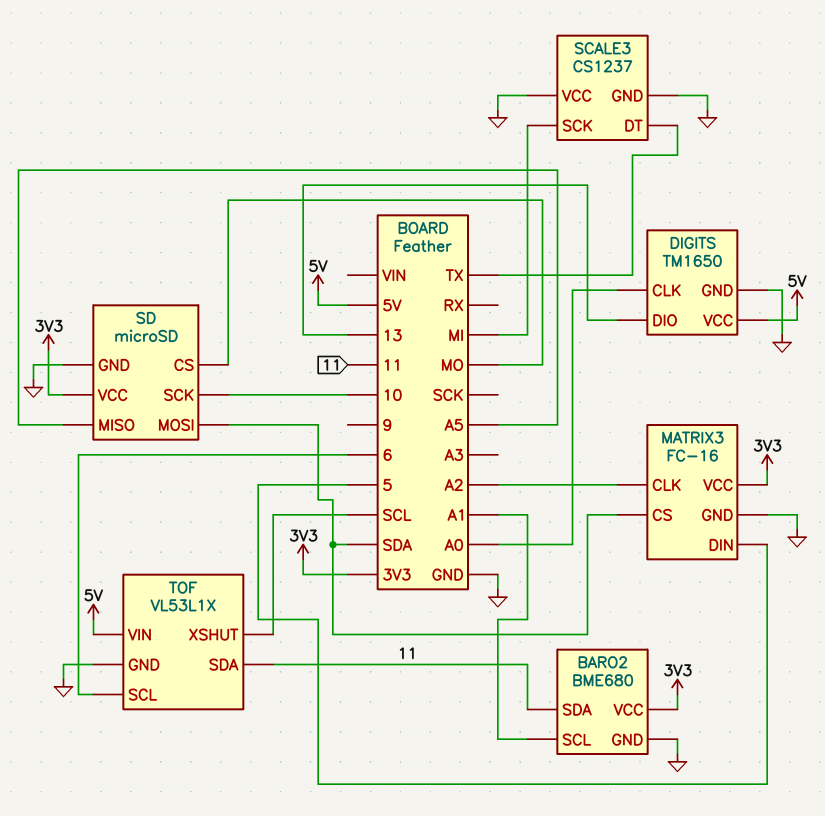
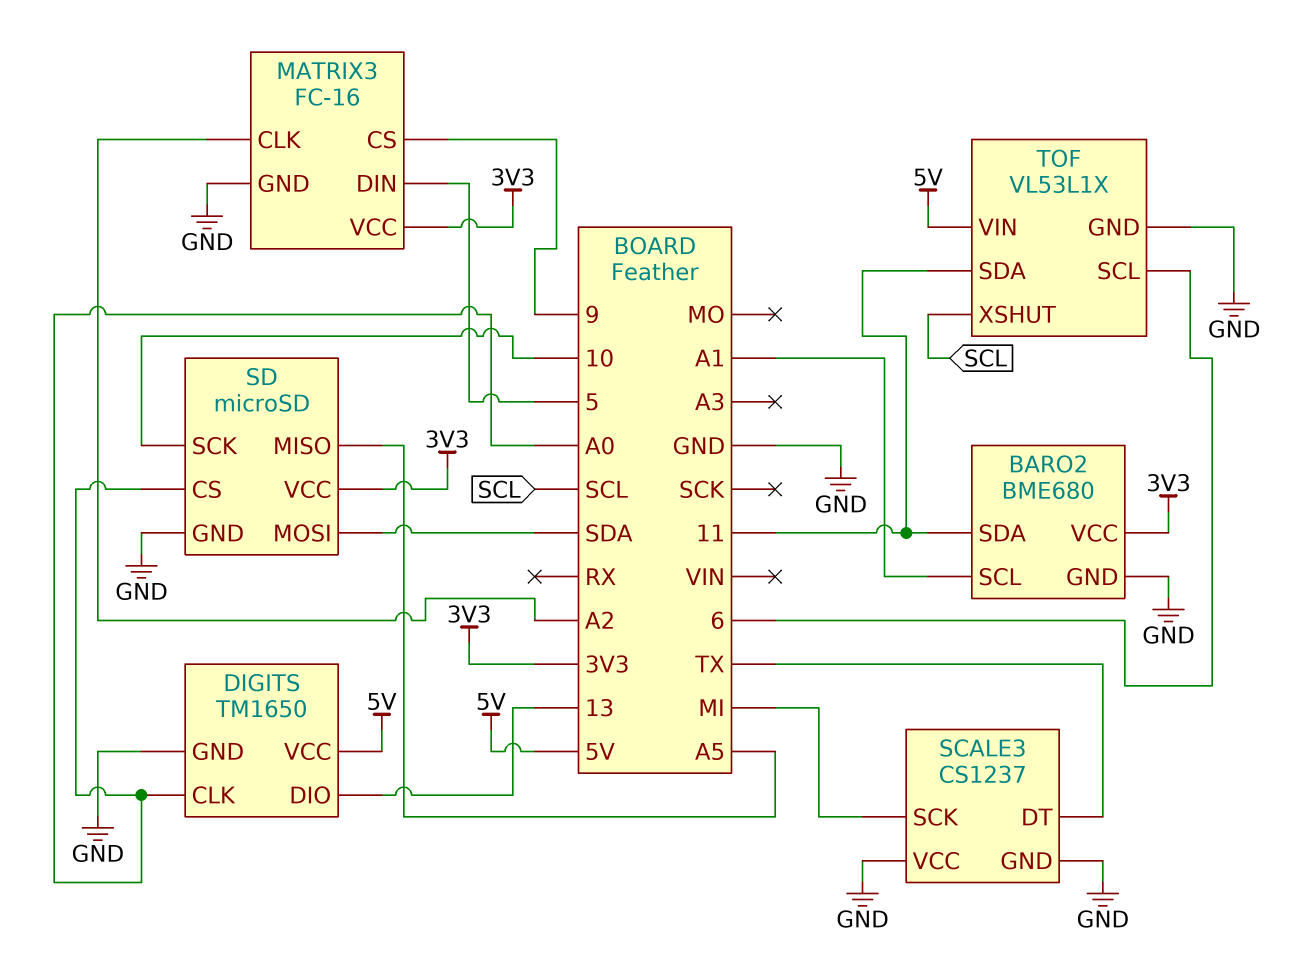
MATRIX3 pin CS: SDA -> 9
SD pin CS: MO -> A0

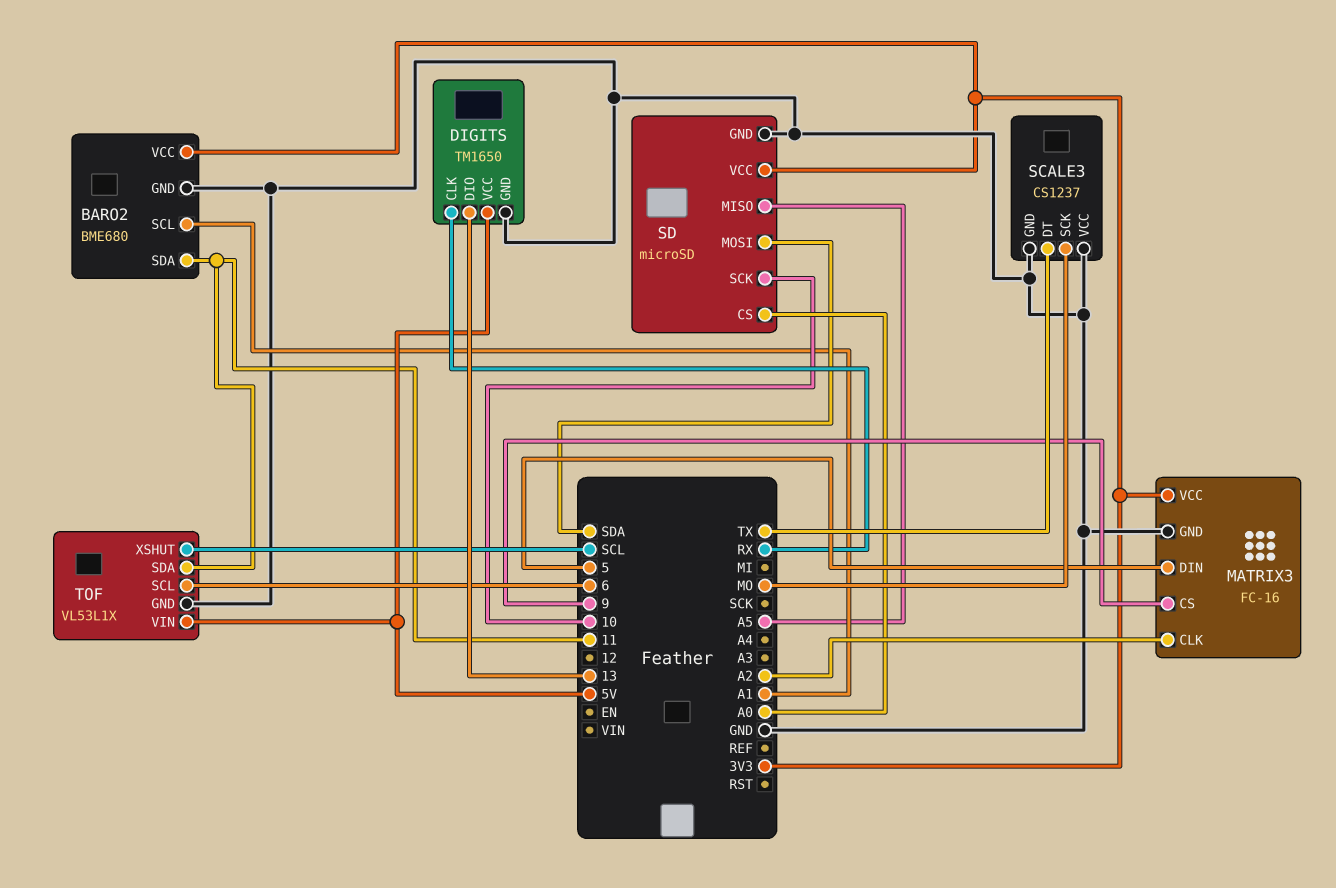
DIGITS pin CLK: A0 -> RX
SCALE3 pin SCK: MI -> MO

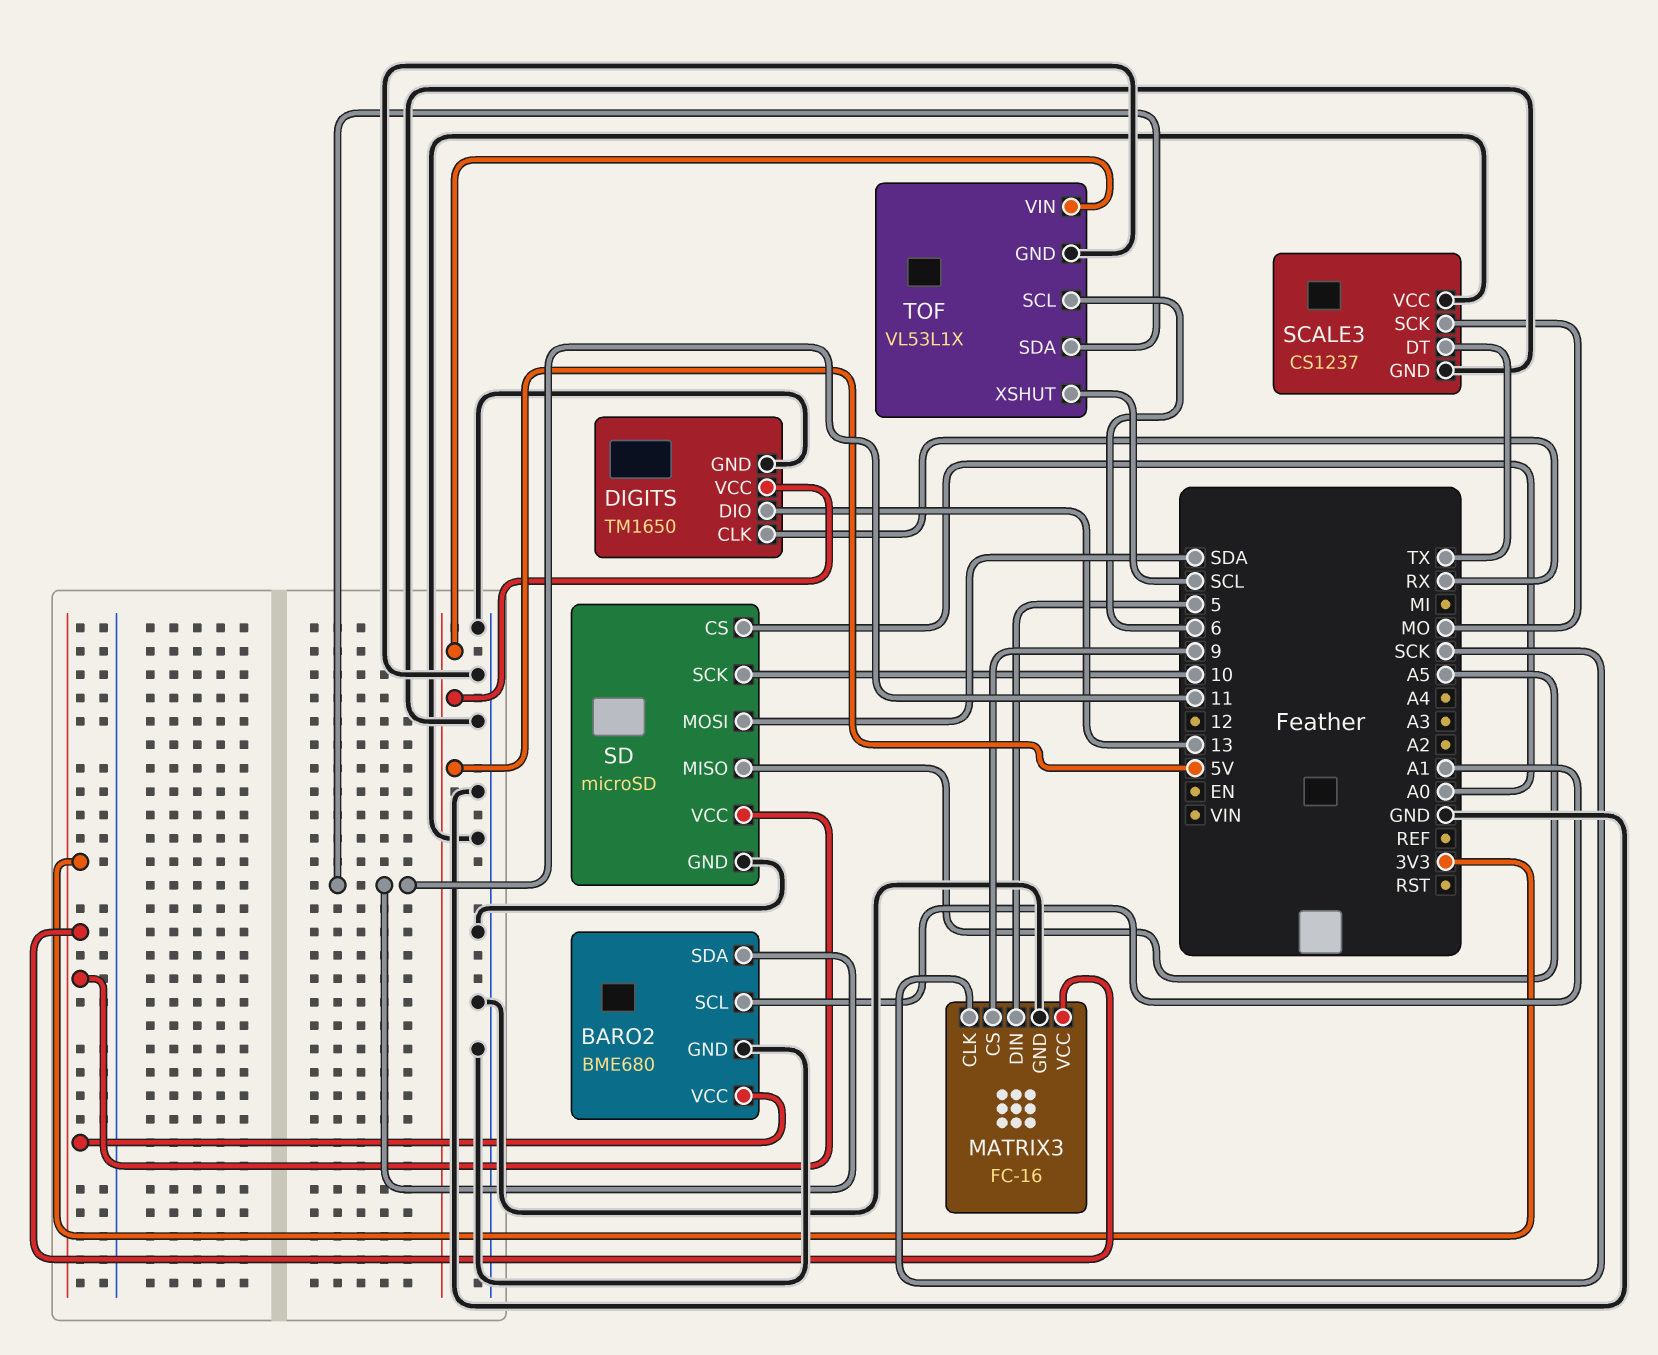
MATRIX3 pin CLK: A2 -> SCK

